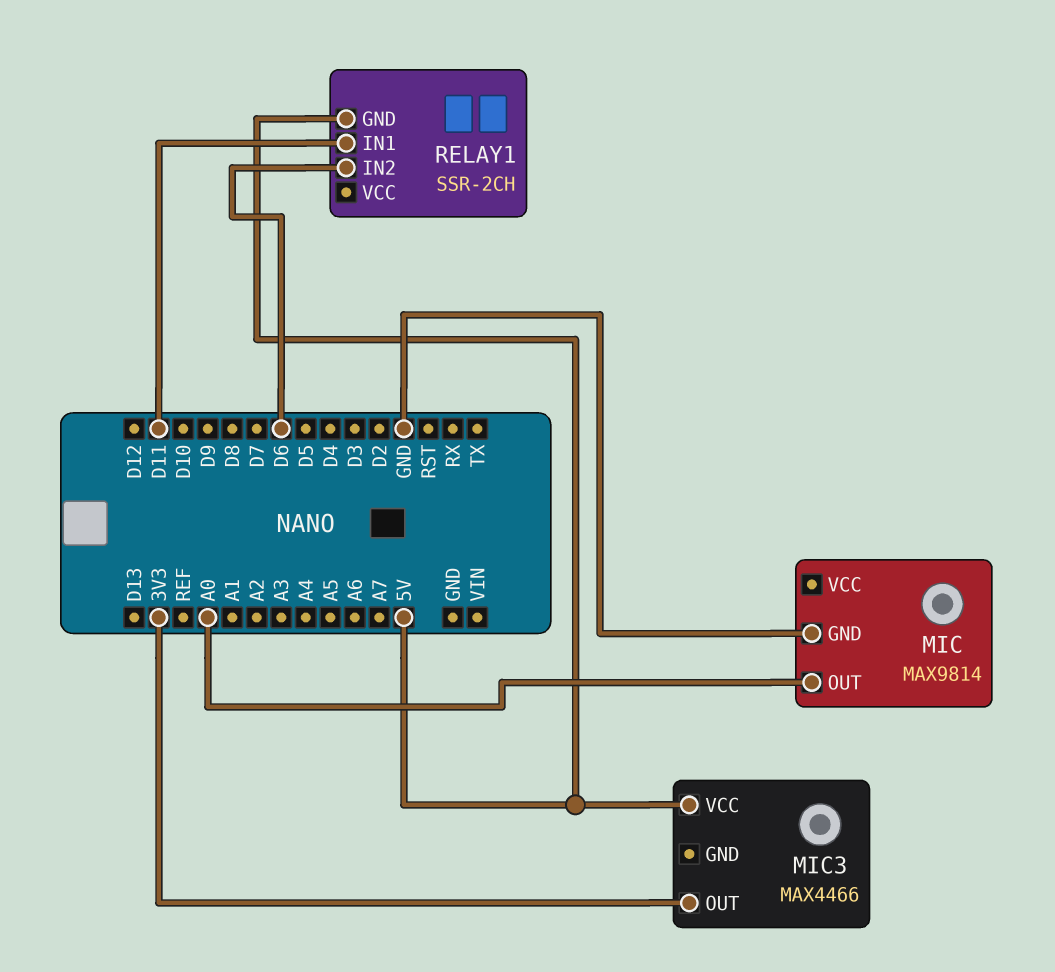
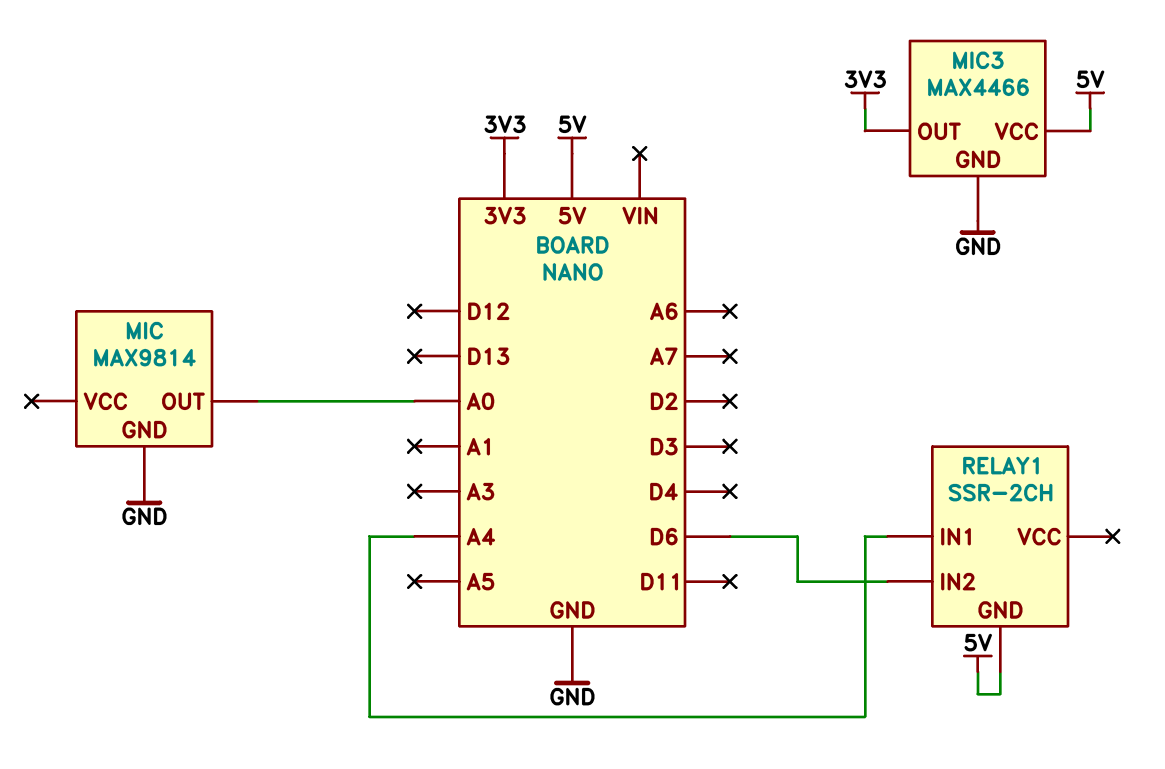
MIC3 pin GND: none -> GND
RELAY1 pin IN1: D11 -> A4

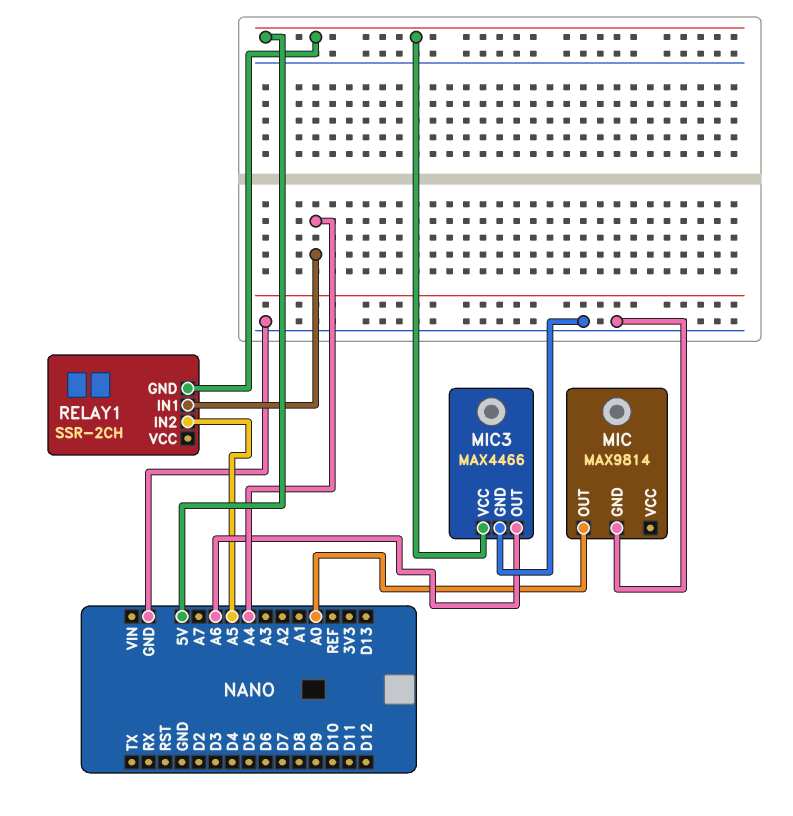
MIC3 pin OUT: 3V3 -> A6
RELAY1 pin IN2: D6 -> A5

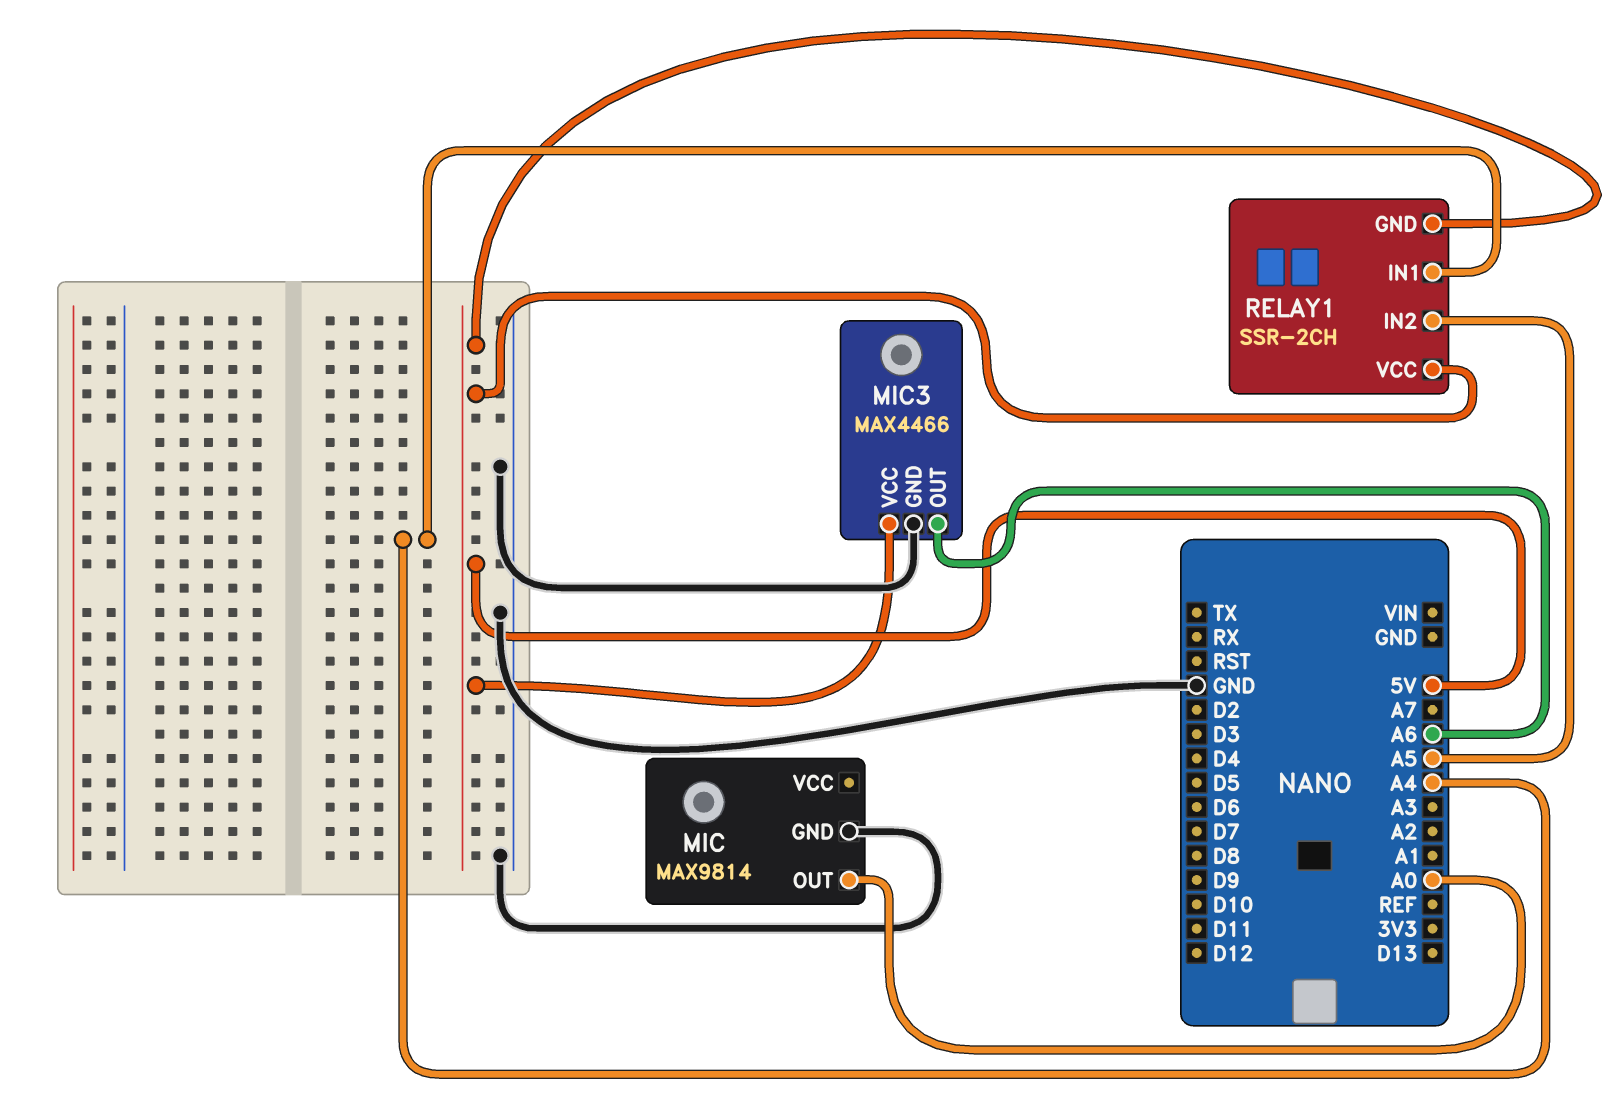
RELAY1 pin VCC: none -> 5V

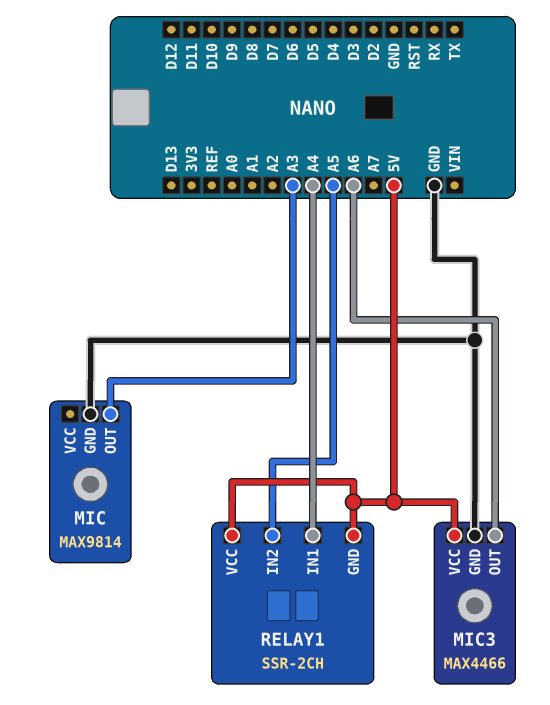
MIC pin OUT: A0 -> A3

